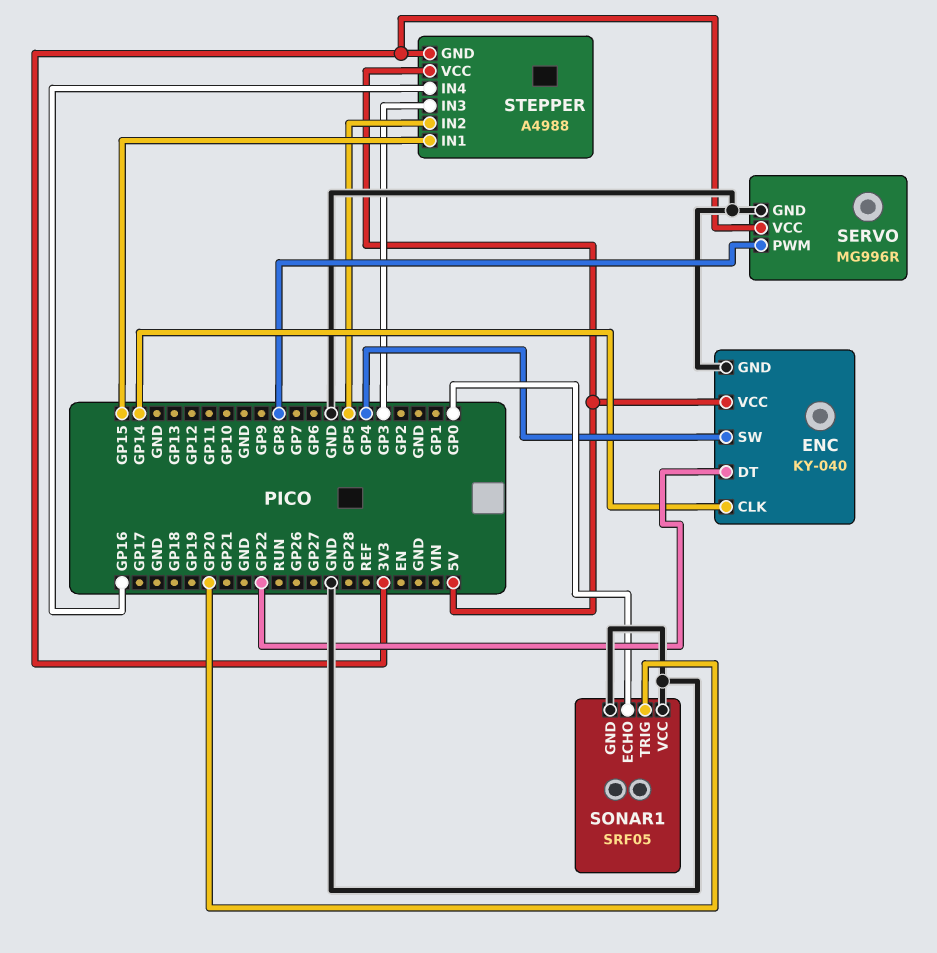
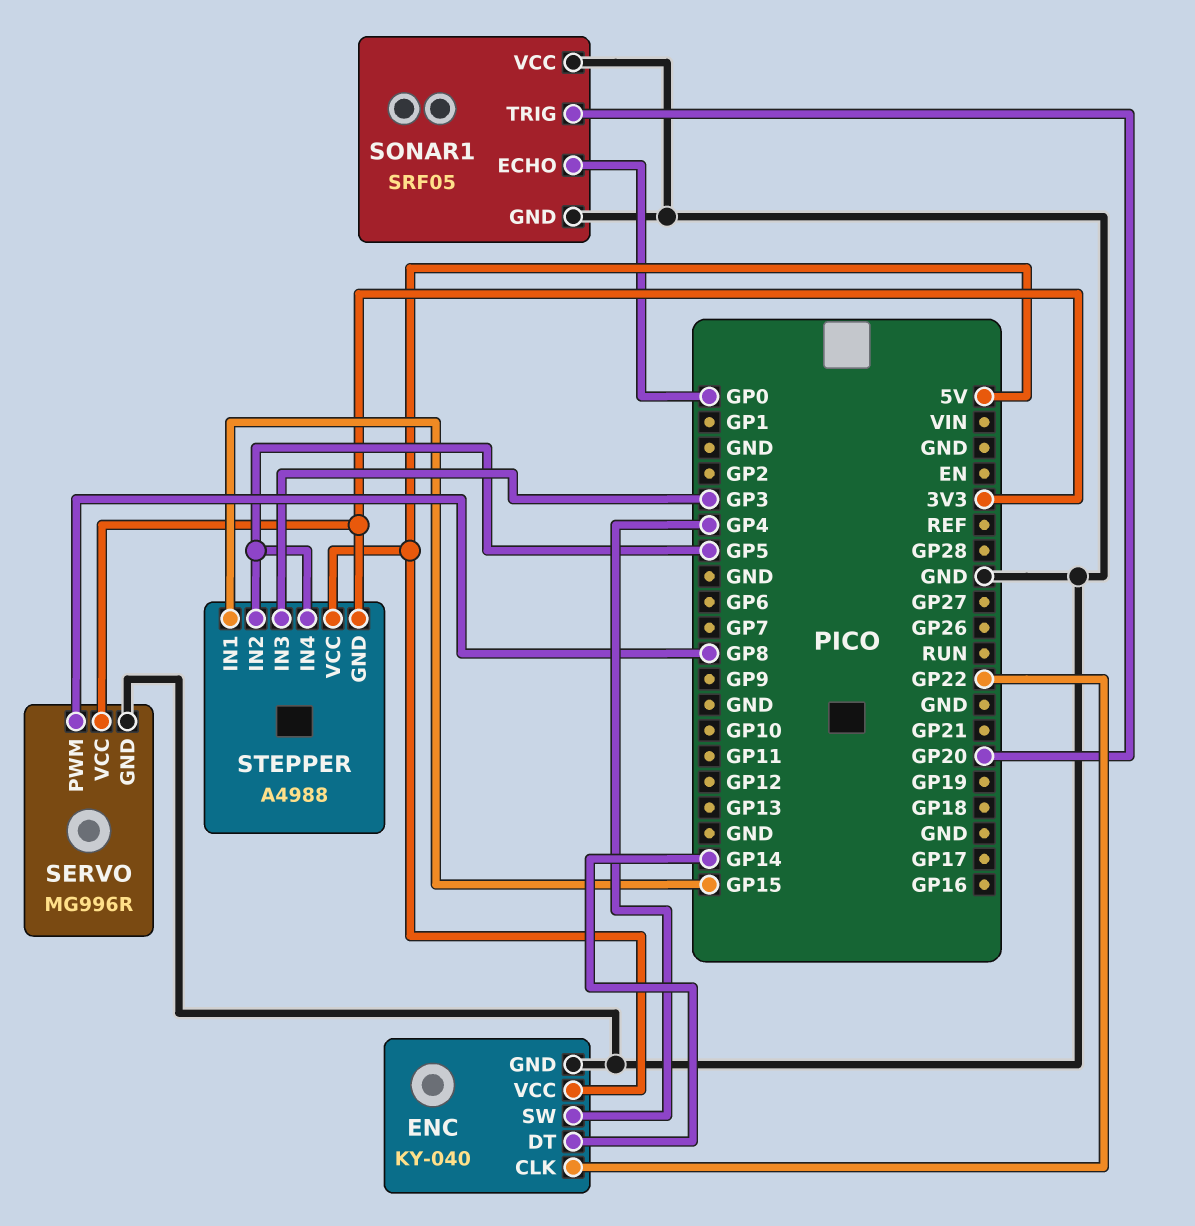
ENC pin CLK: GP14 -> GP22
ENC pin DT: GP22 -> GP14
STEPPER pin IN4: GP16 -> GP5

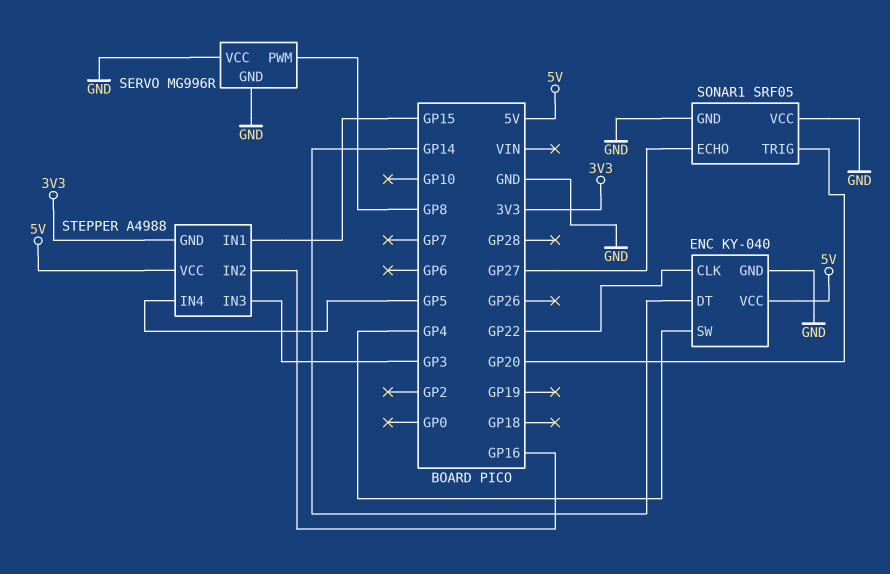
SERVO pin VCC: 3V3 -> GND
SONAR1 pin ECHO: GP0 -> GP27
STEPPER pin IN2: GP5 -> GP16

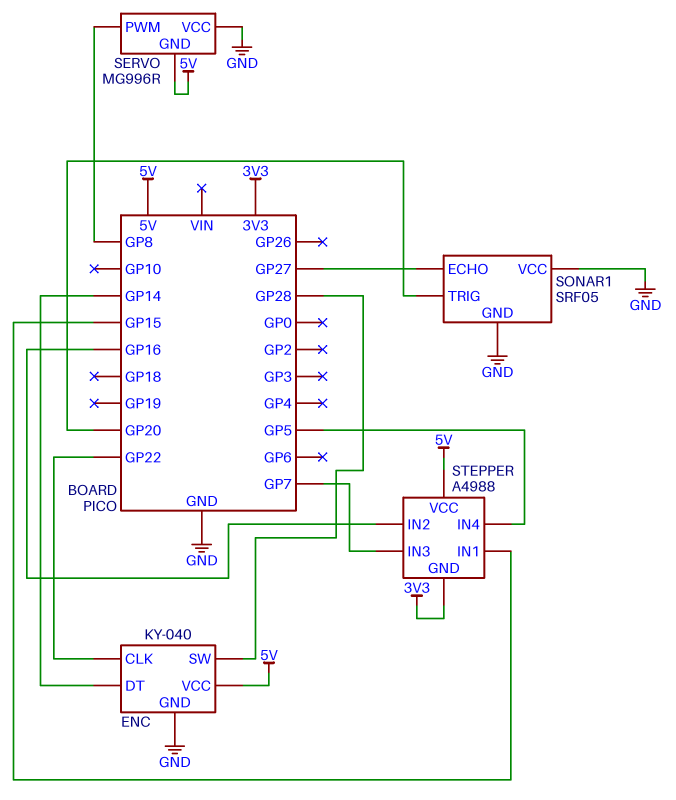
ENC pin SW: GP4 -> GP28
SERVO pin GND: GND -> 5V
STEPPER pin IN3: GP3 -> GP7

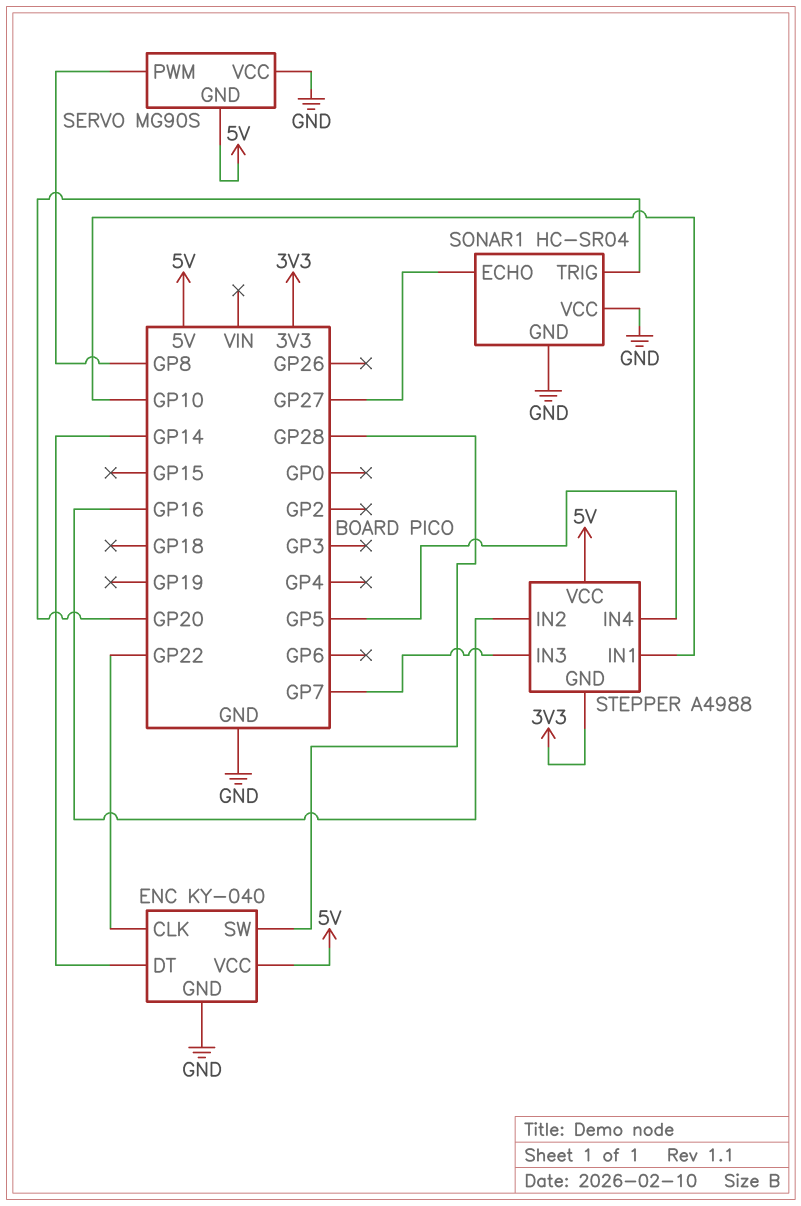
SERVO: MG996R -> MG90S
SONAR1: SRF05 -> HC-SR04
STEPPER pin IN1: GP15 -> GP10

